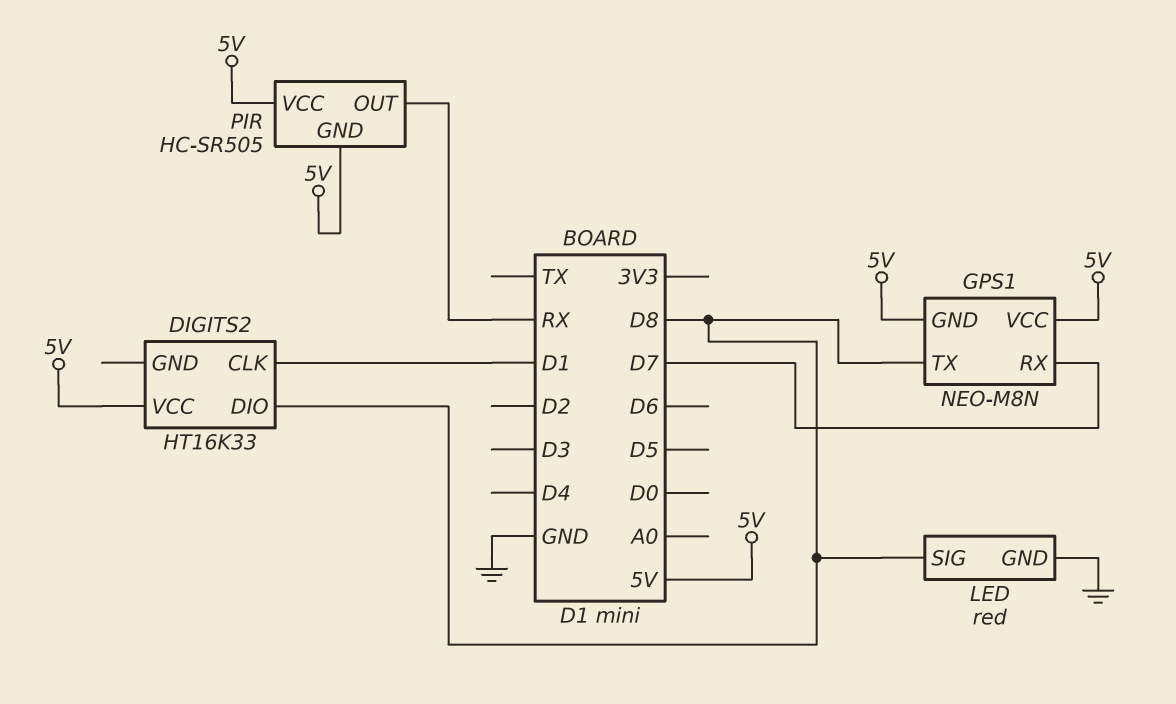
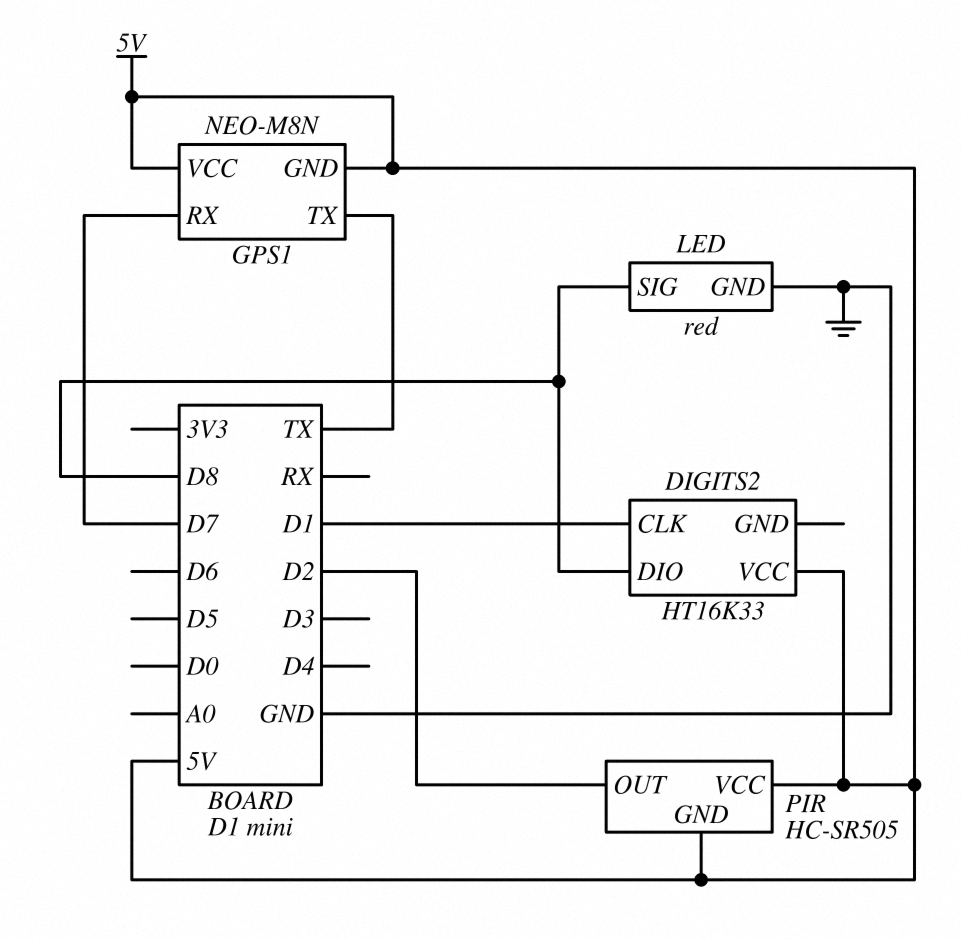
GPS1 pin TX: D8 -> TX
PIR pin OUT: RX -> D2

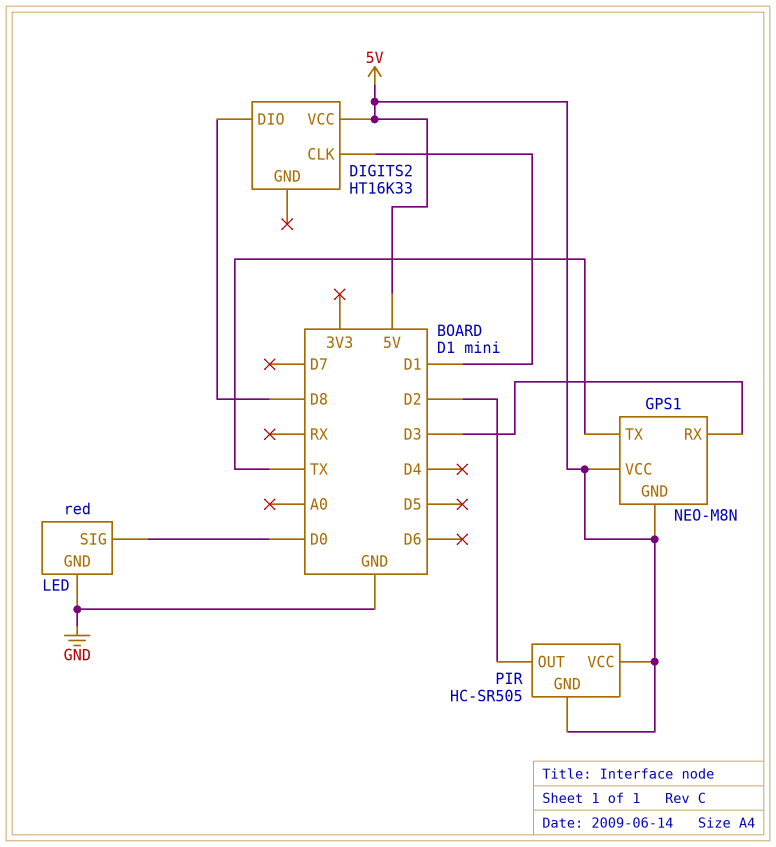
GPS1 pin RX: D7 -> D3
LED pin SIG: D8 -> D0

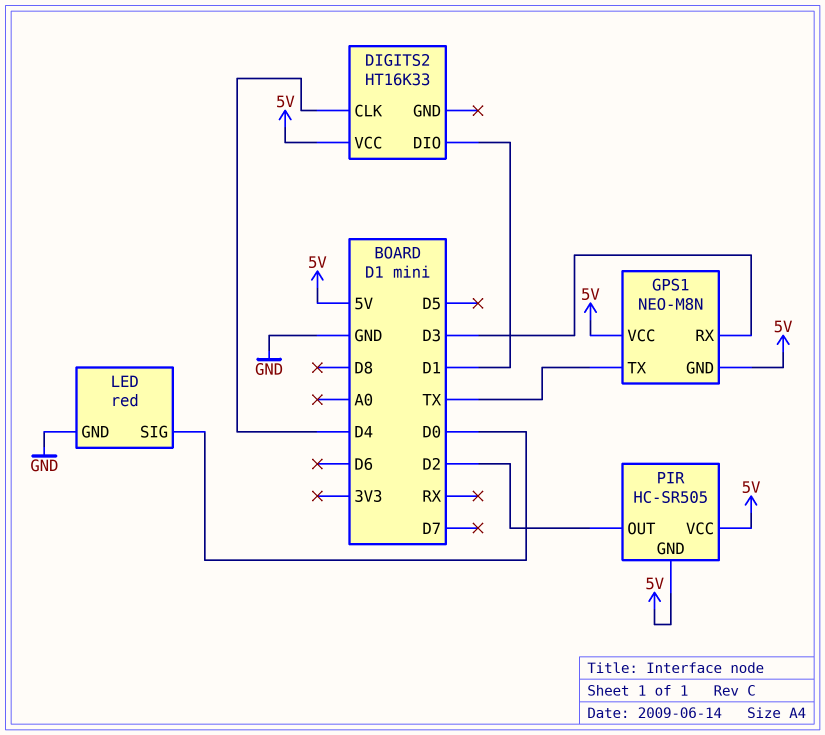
DIGITS2 pin CLK: D1 -> D4
DIGITS2 pin DIO: D8 -> D1

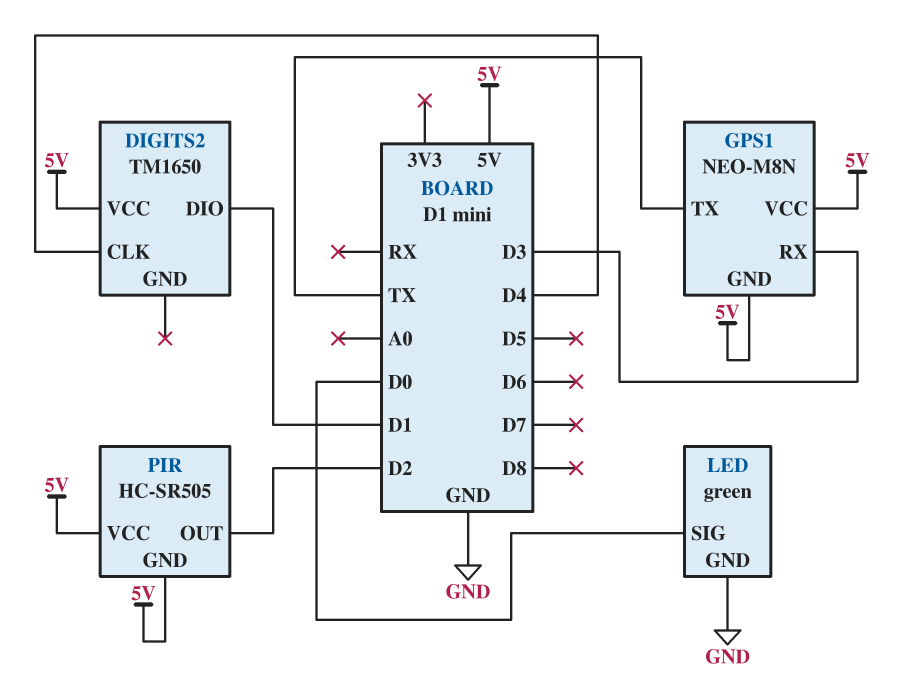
DIGITS2: HT16K33 -> TM1650
LED: red -> green

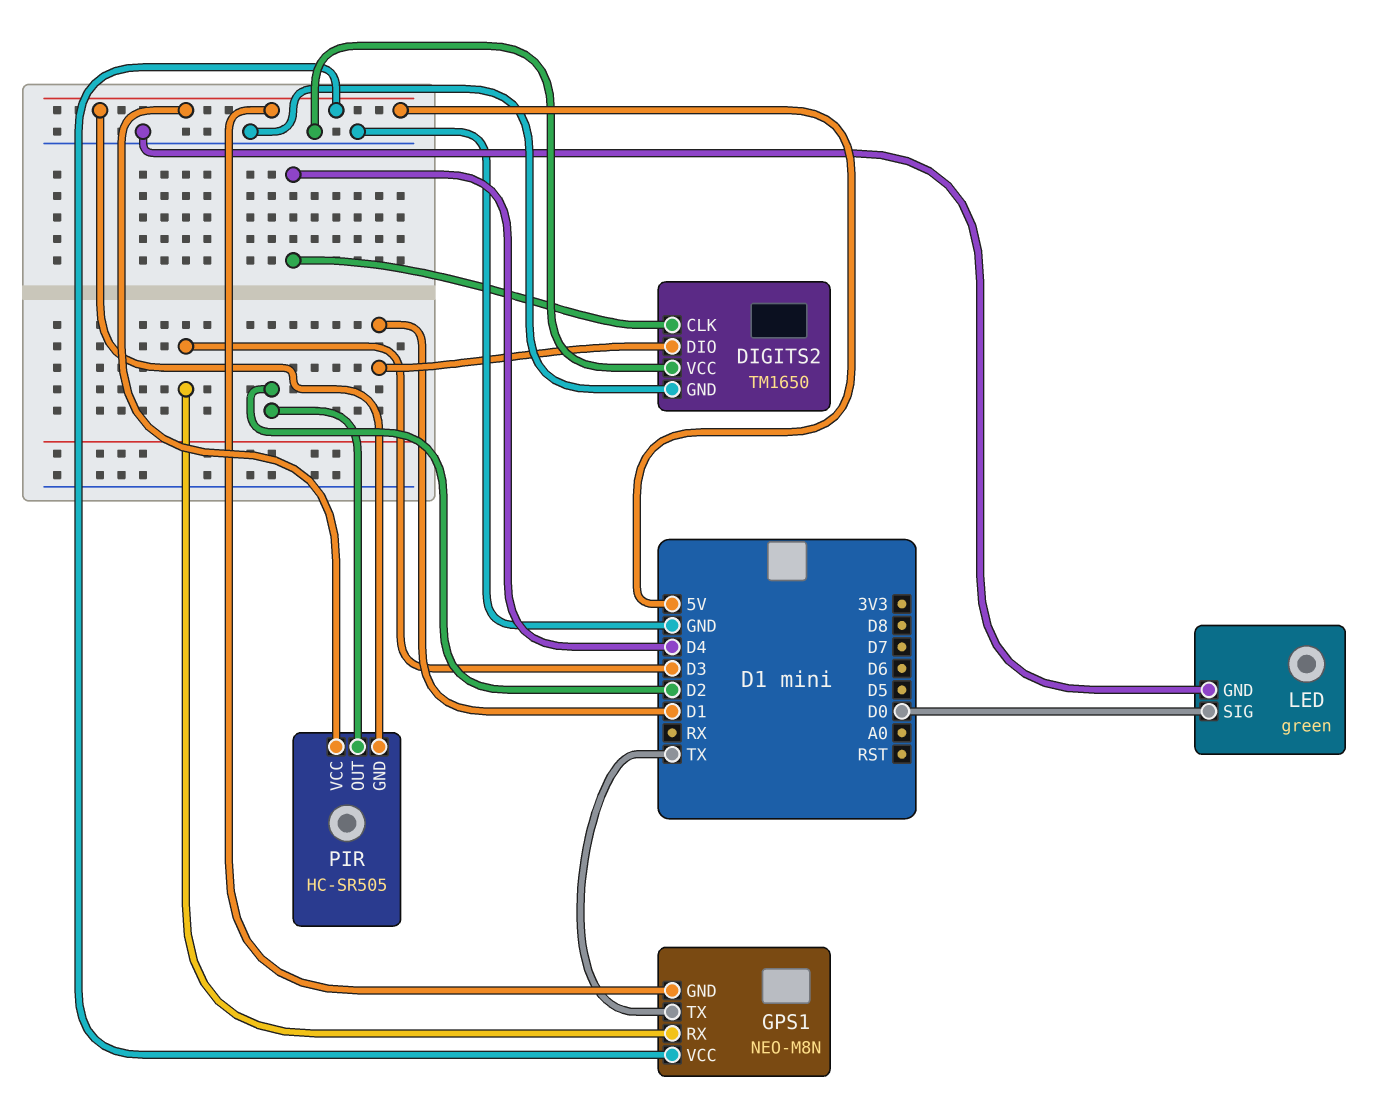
DIGITS2 pin GND: none -> GND
DIGITS2 pin VCC: 5V -> GND

